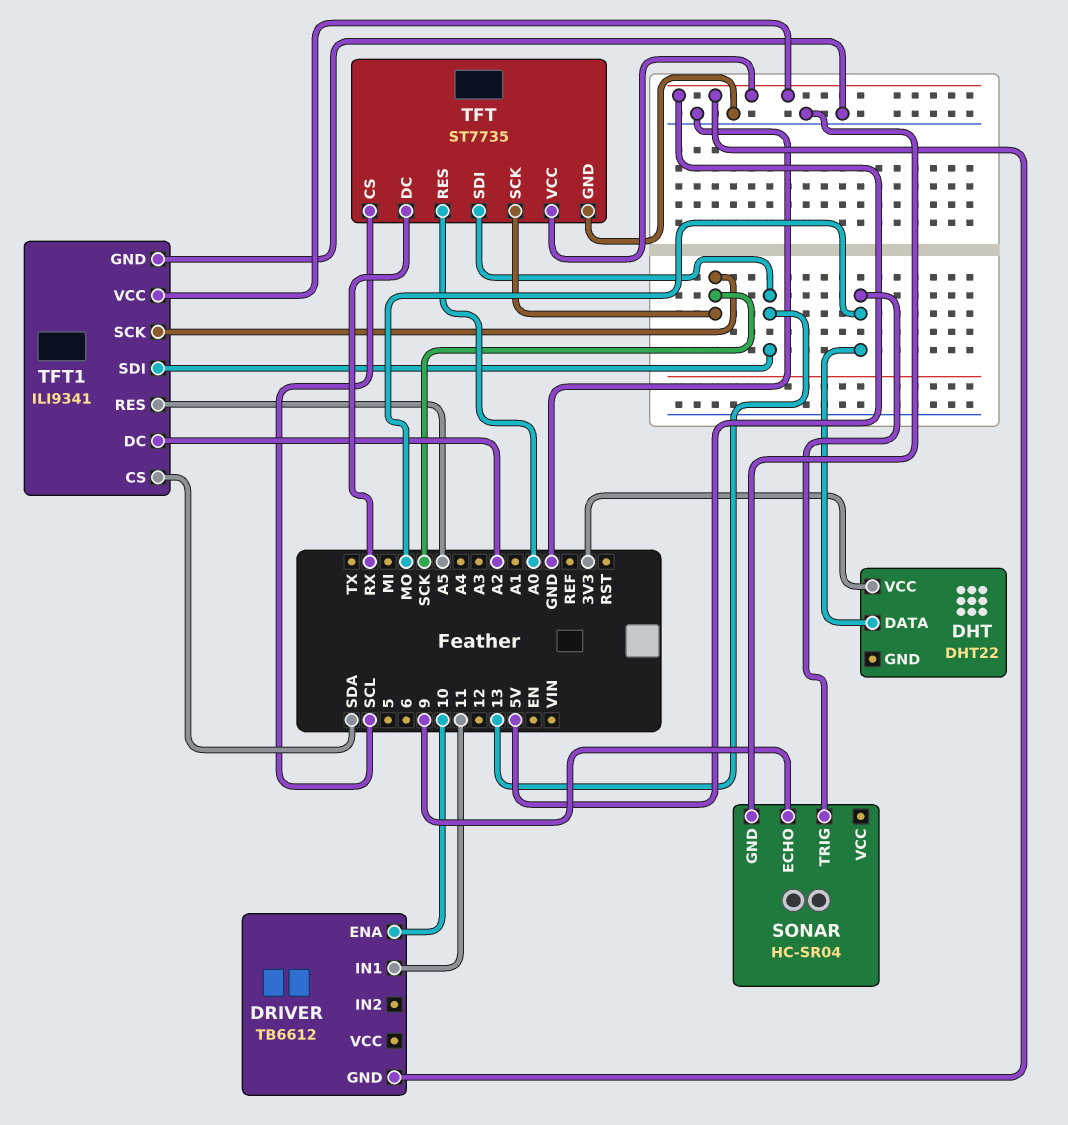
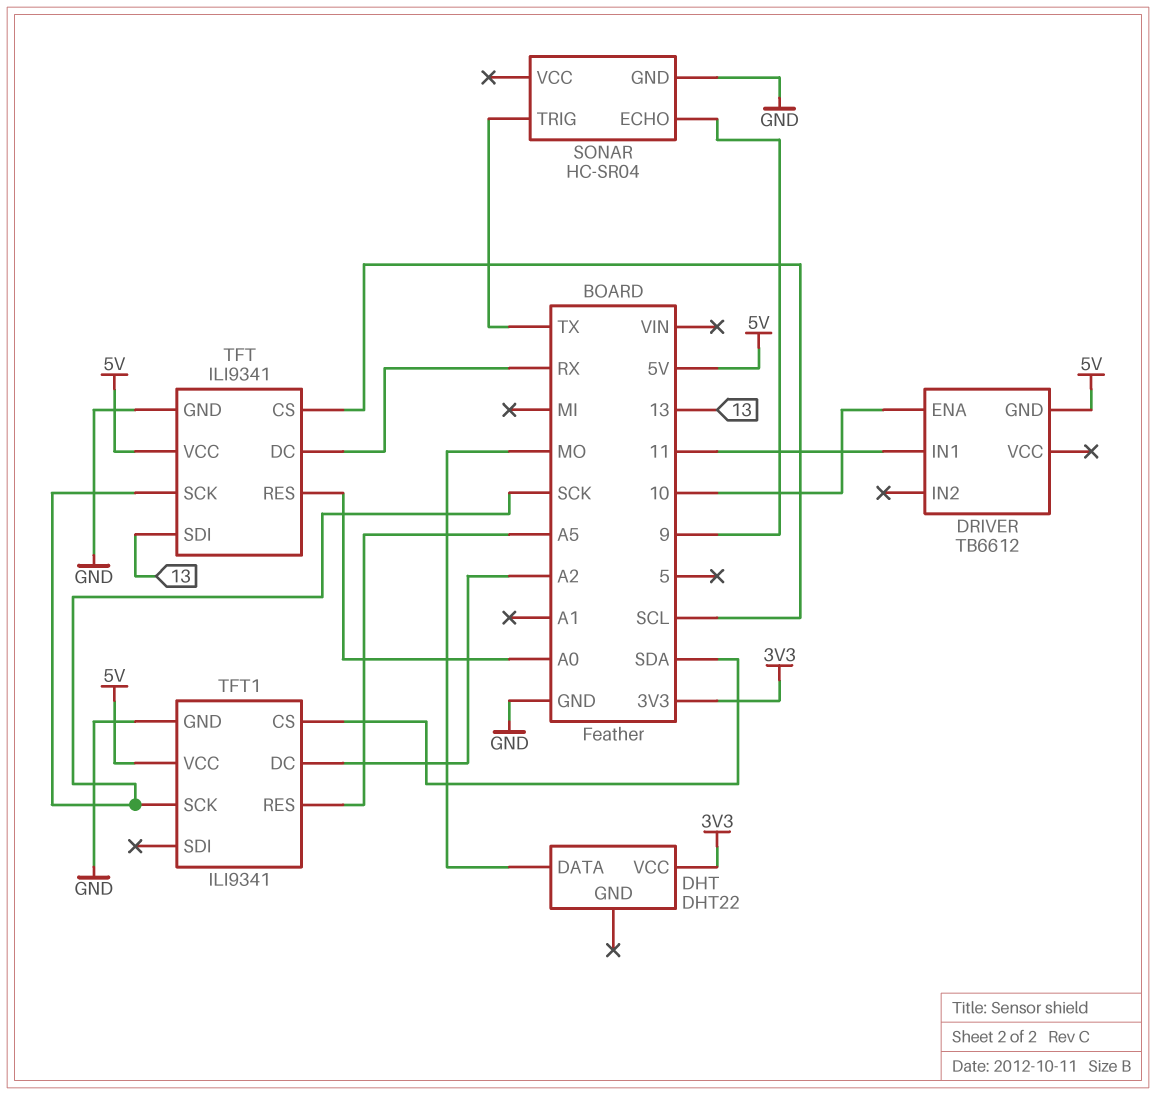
SONAR pin TRIG: MO -> TX
TFT: ST7735 -> ILI9341
TFT1 pin SDI: 13 -> none

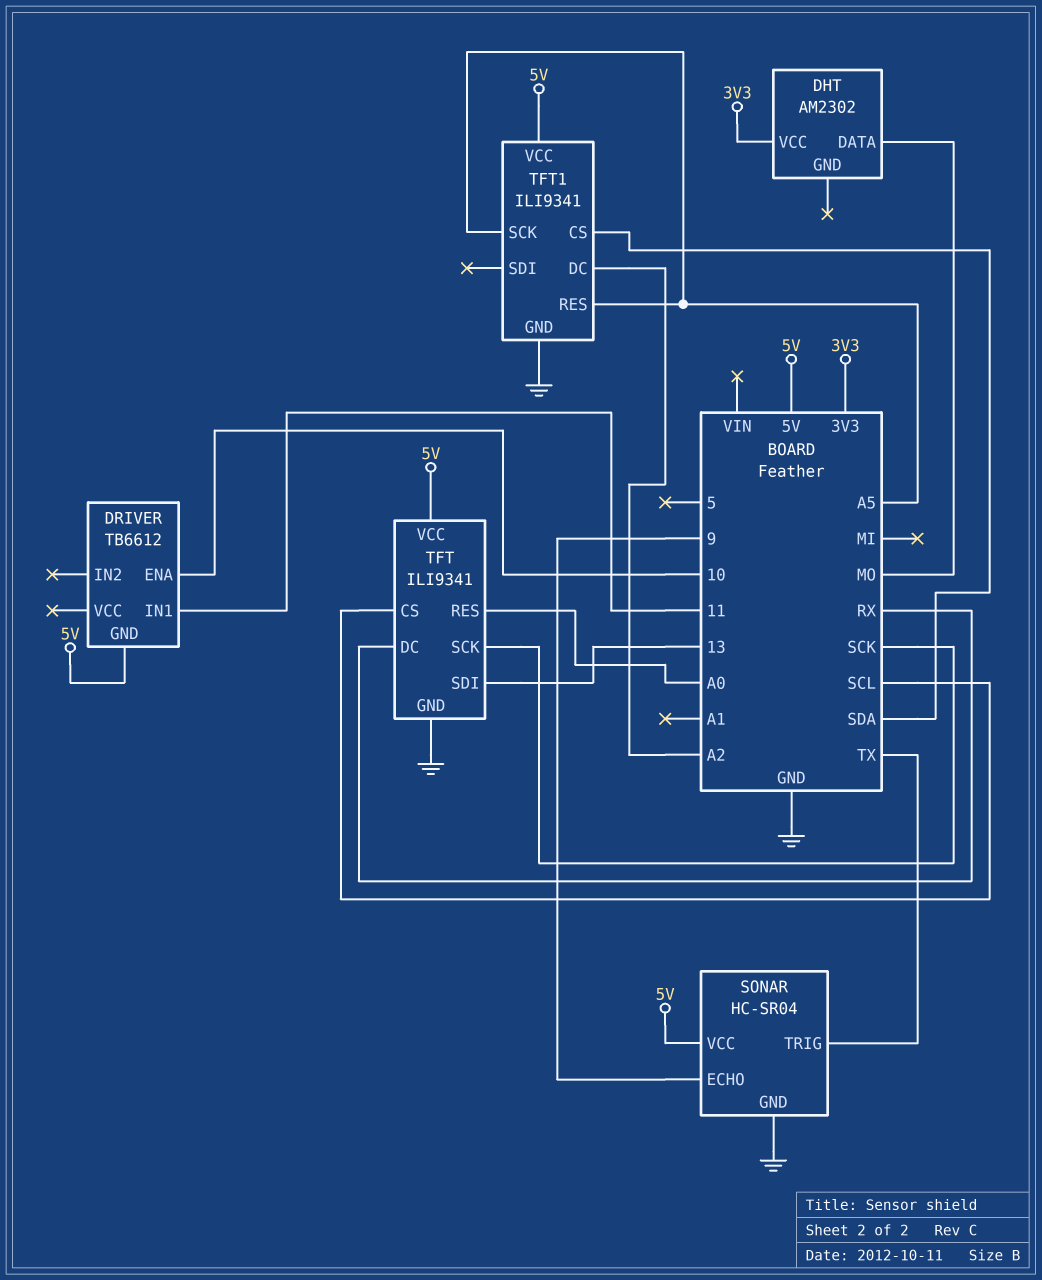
DHT: DHT22 -> AM2302
SONAR pin VCC: none -> 5V
TFT1 pin SCK: SCK -> A5

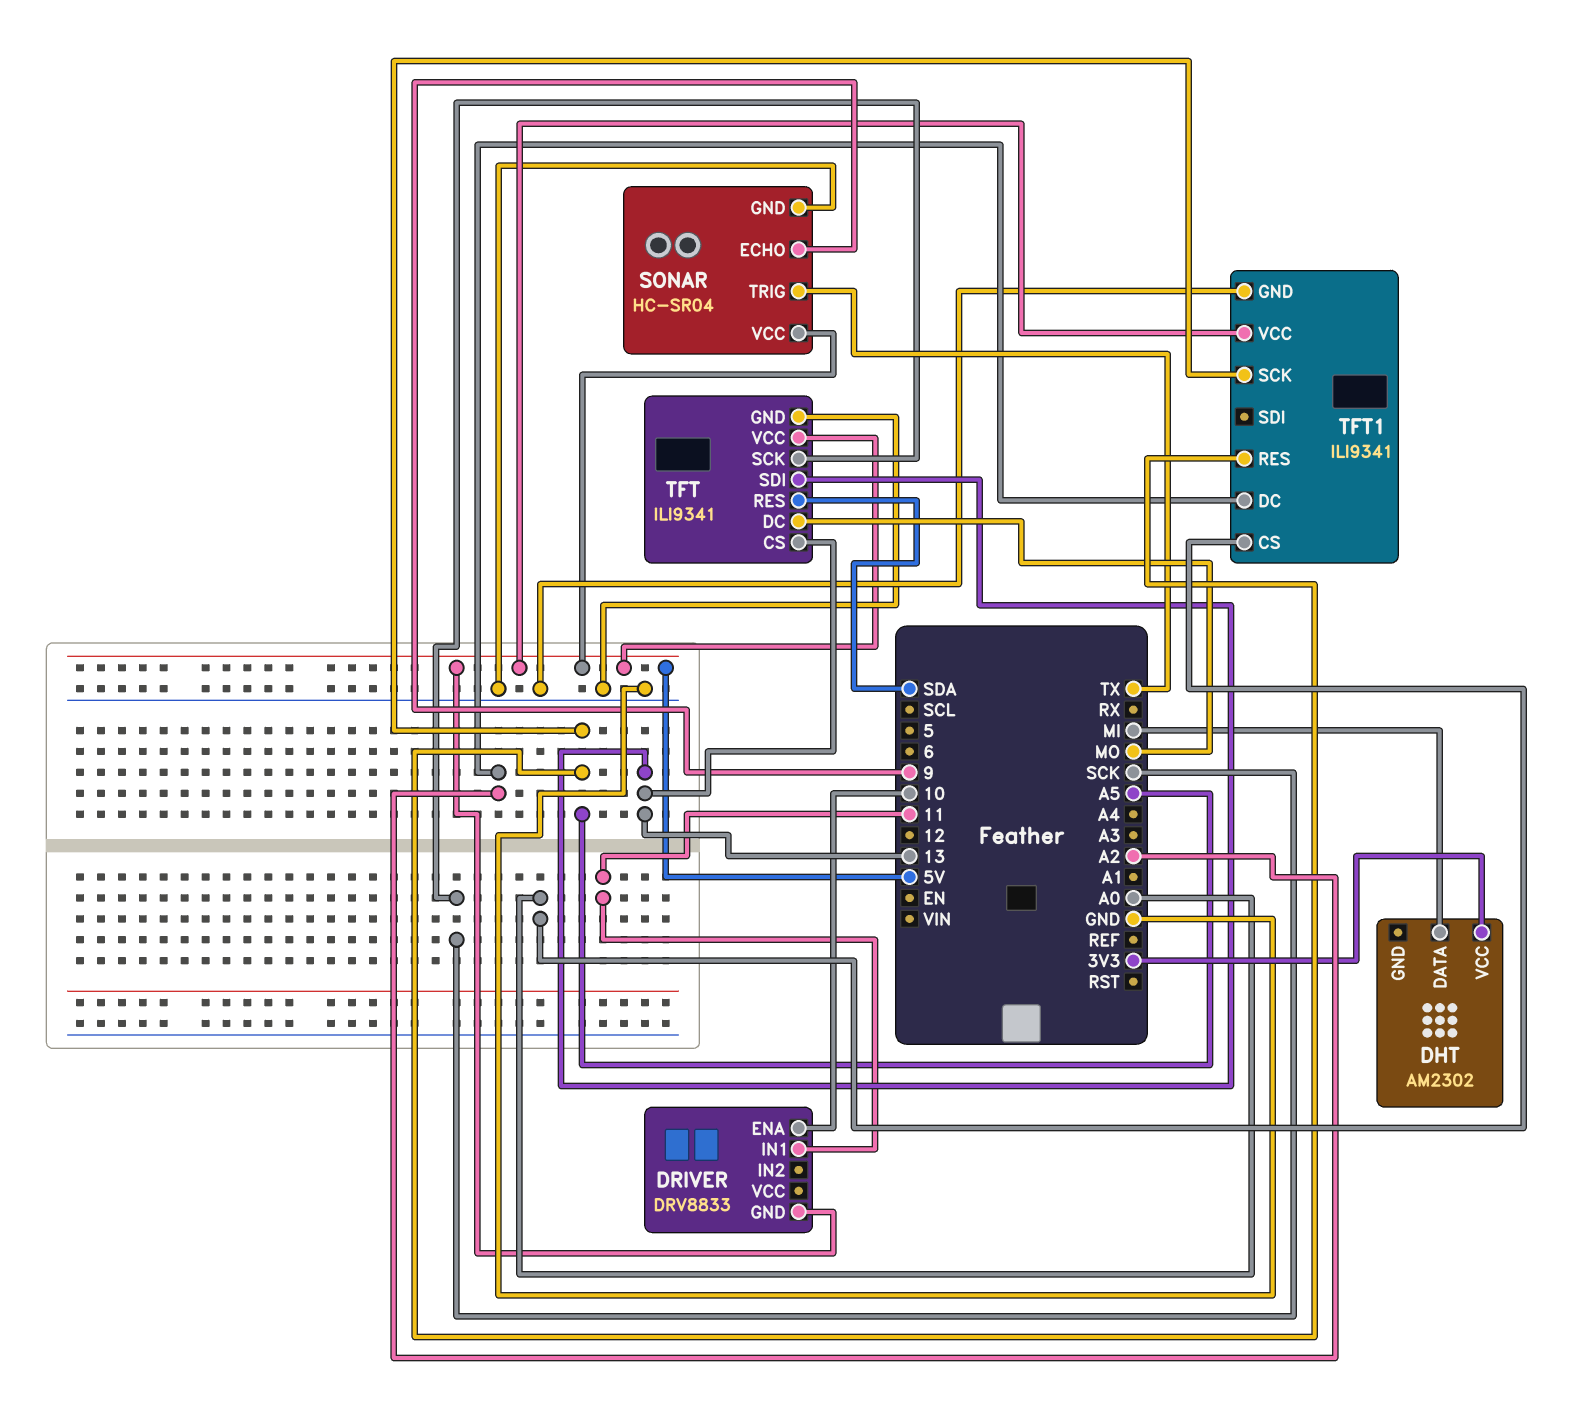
DHT pin DATA: MO -> MI
DRIVER: TB6612 -> DRV8833
TFT pin CS: SCL -> 13
TFT pin DC: RX -> MO
TFT pin RES: A0 -> SDA
TFT1 pin CS: SDA -> A0

